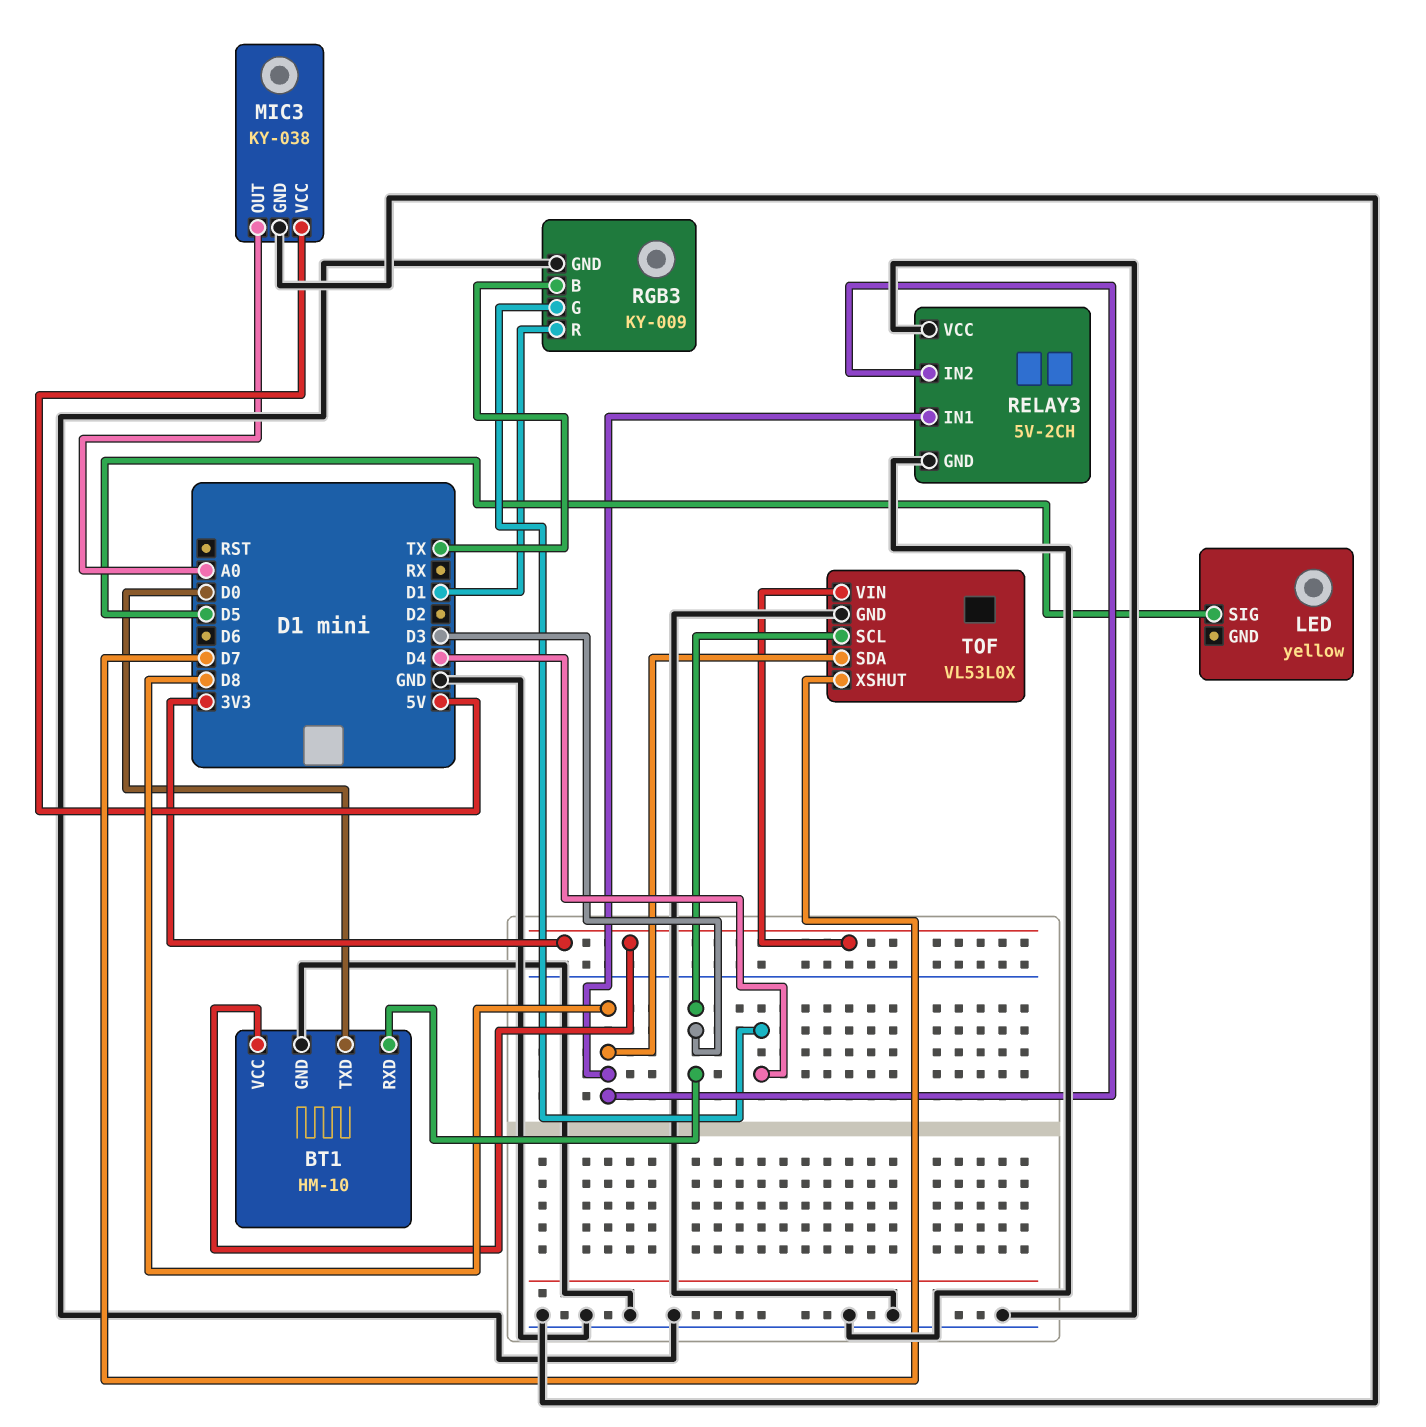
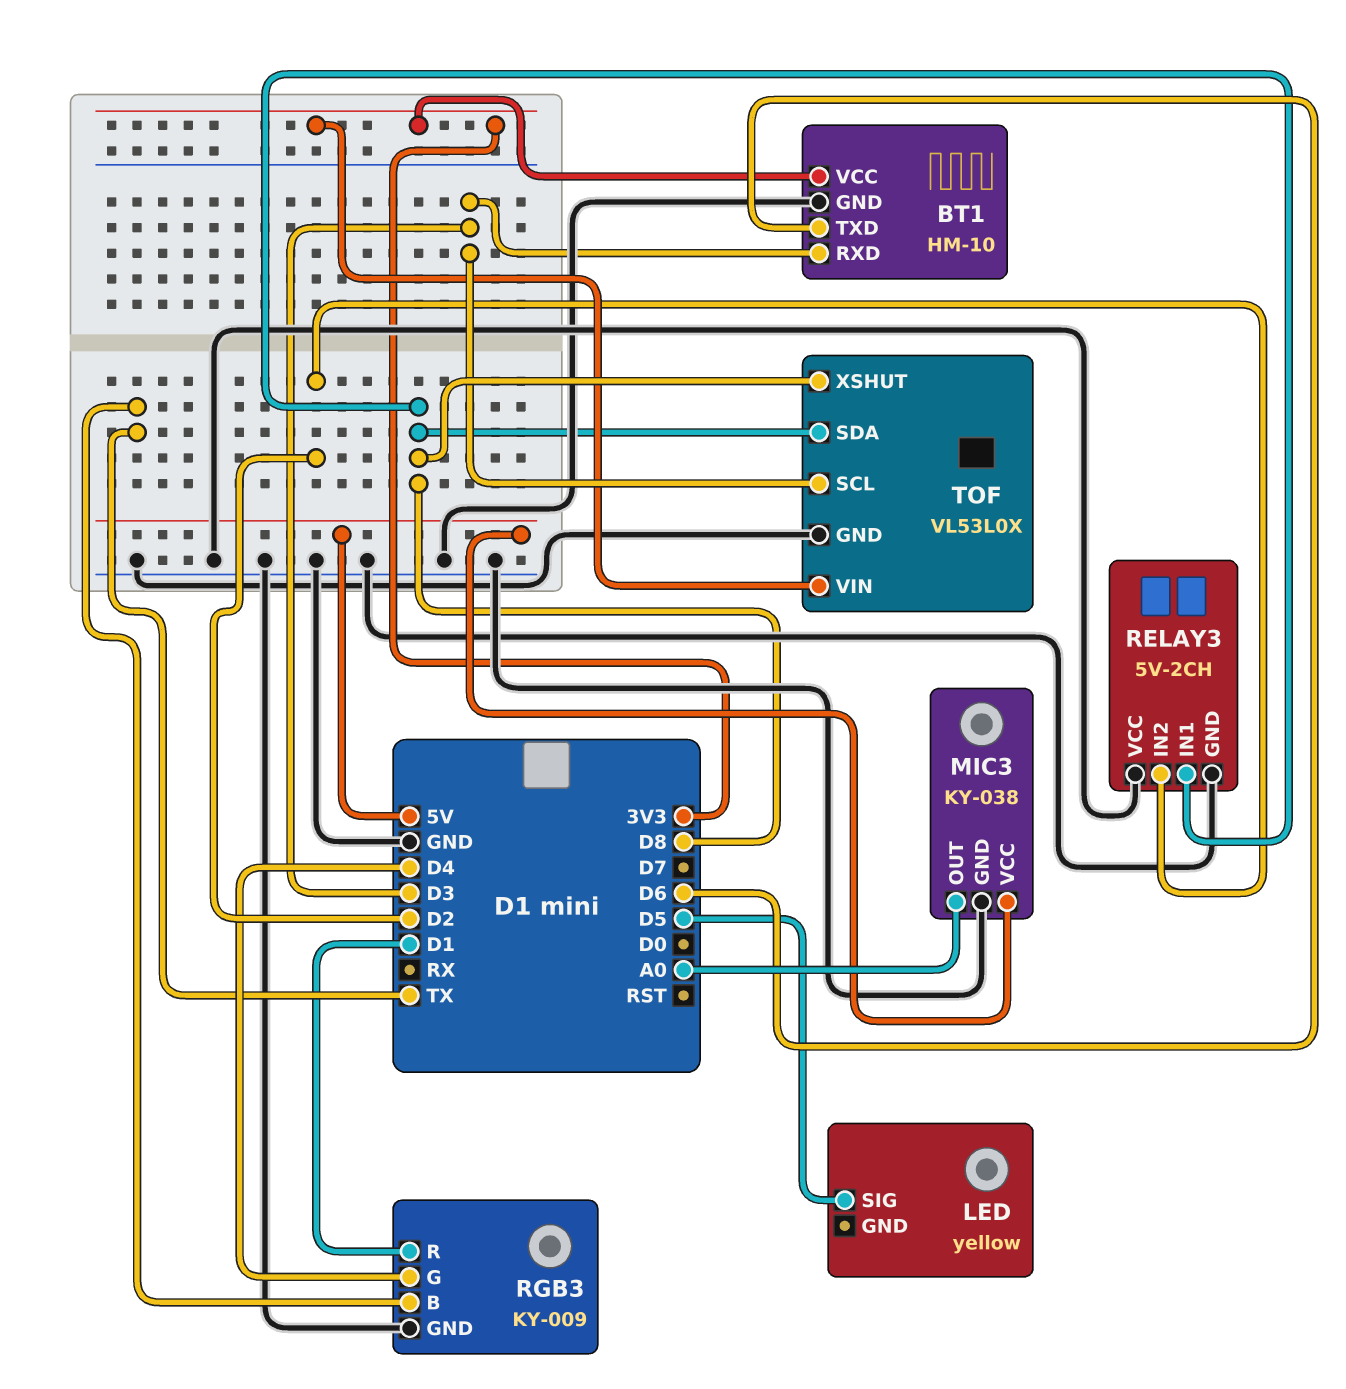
BT1 pin TXD: D0 -> D6
RELAY3 pin IN2: D8 -> D2
TOF pin XSHUT: D7 -> D8

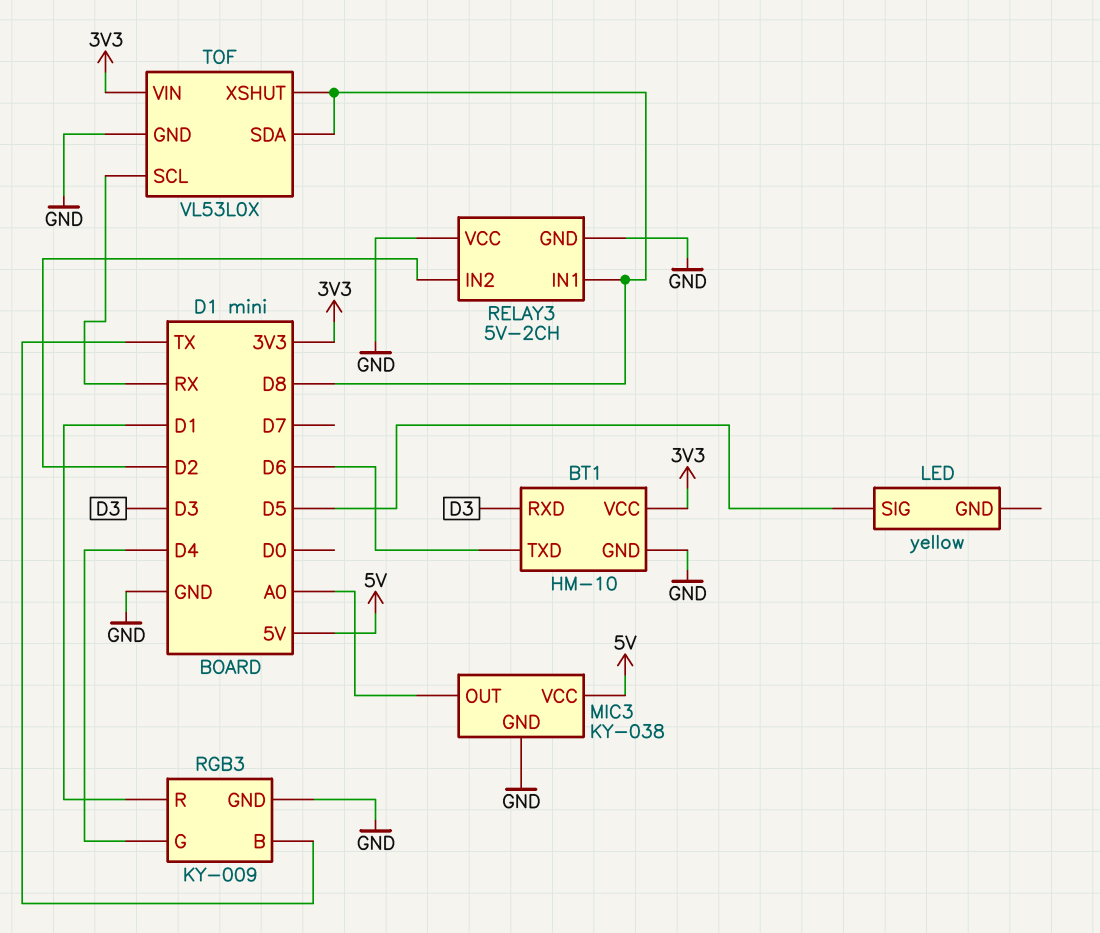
TOF pin SCL: D3 -> RX

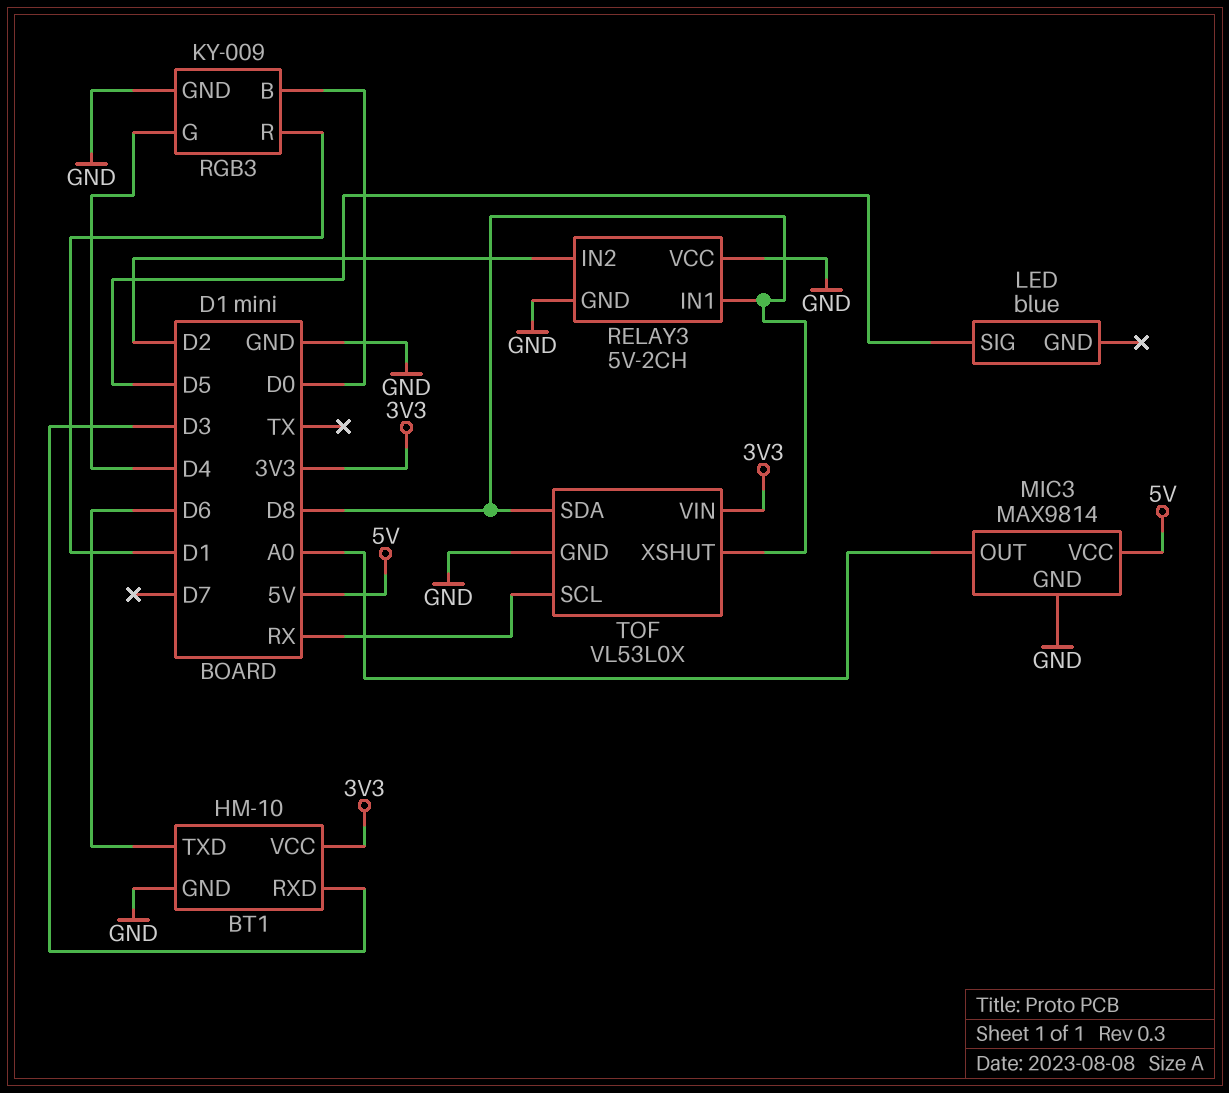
LED: yellow -> blue
MIC3: KY-038 -> MAX9814
RGB3 pin B: TX -> D0

